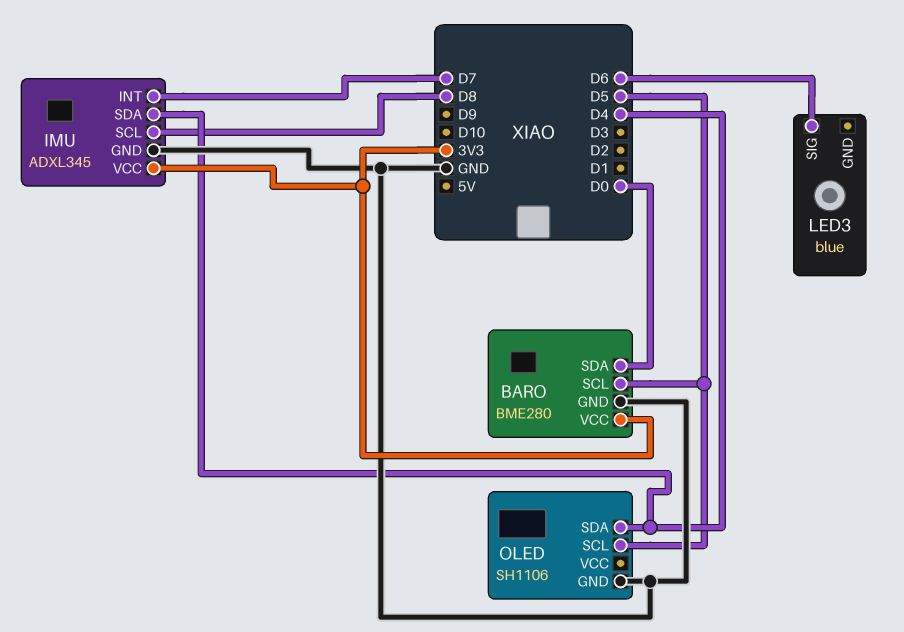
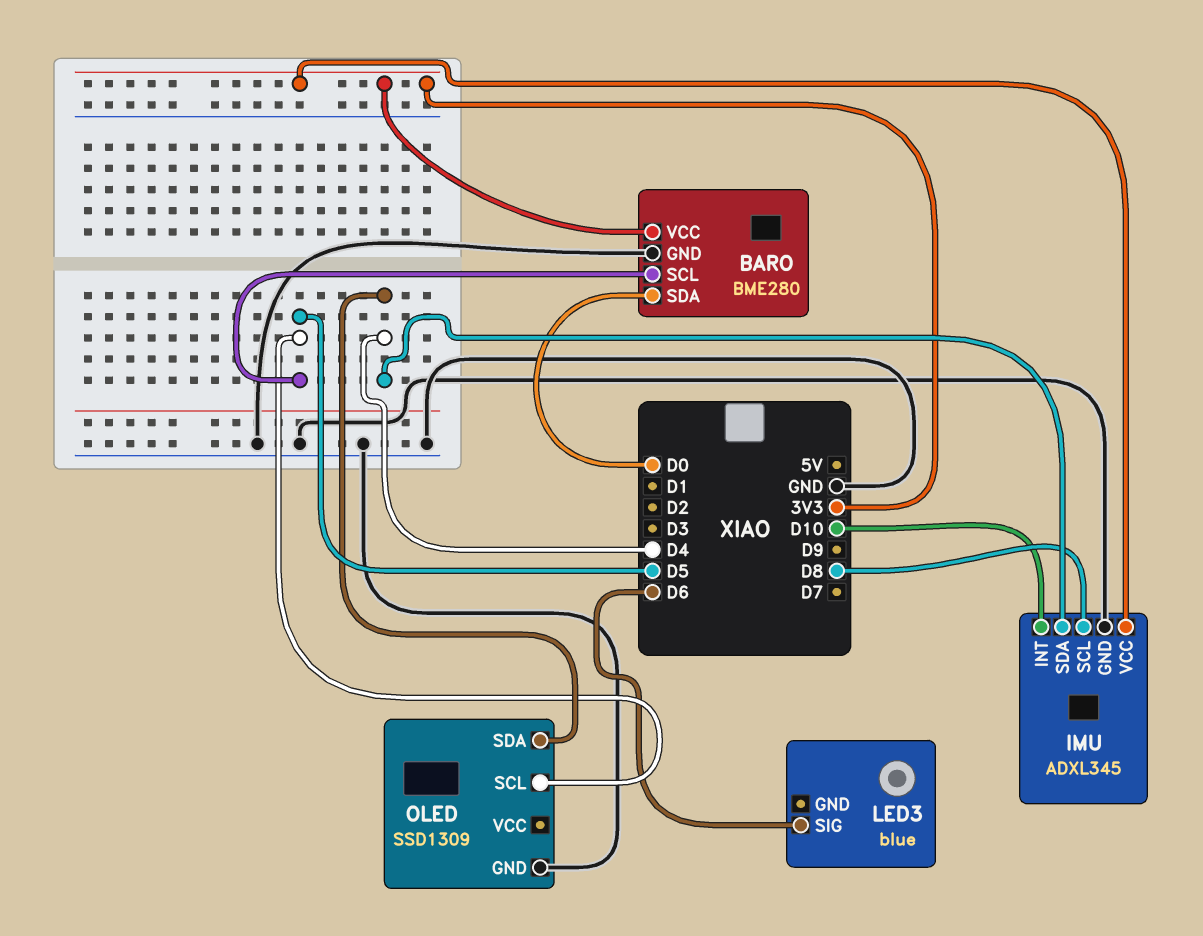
IMU pin INT: D7 -> D10
OLED: SH1106 -> SSD1309

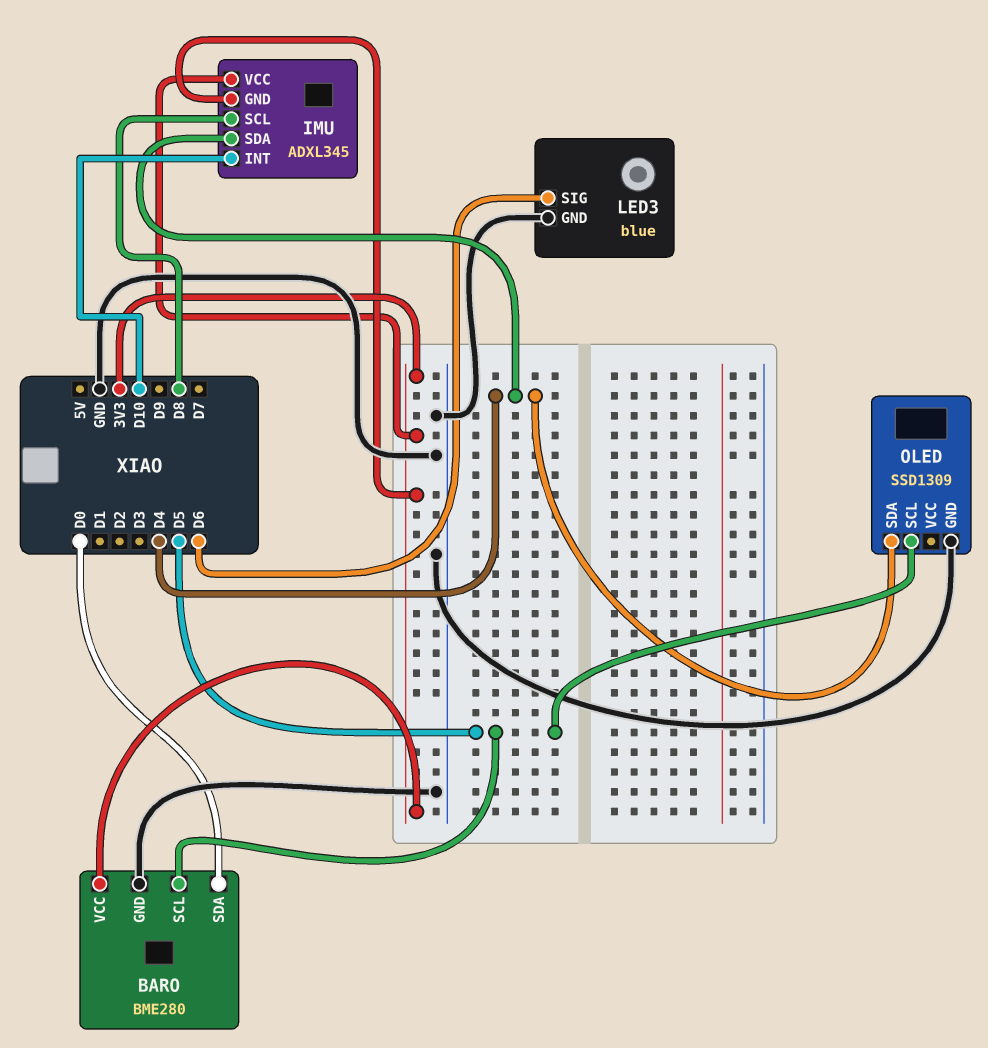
IMU pin GND: GND -> 3V3
LED3 pin GND: none -> GND

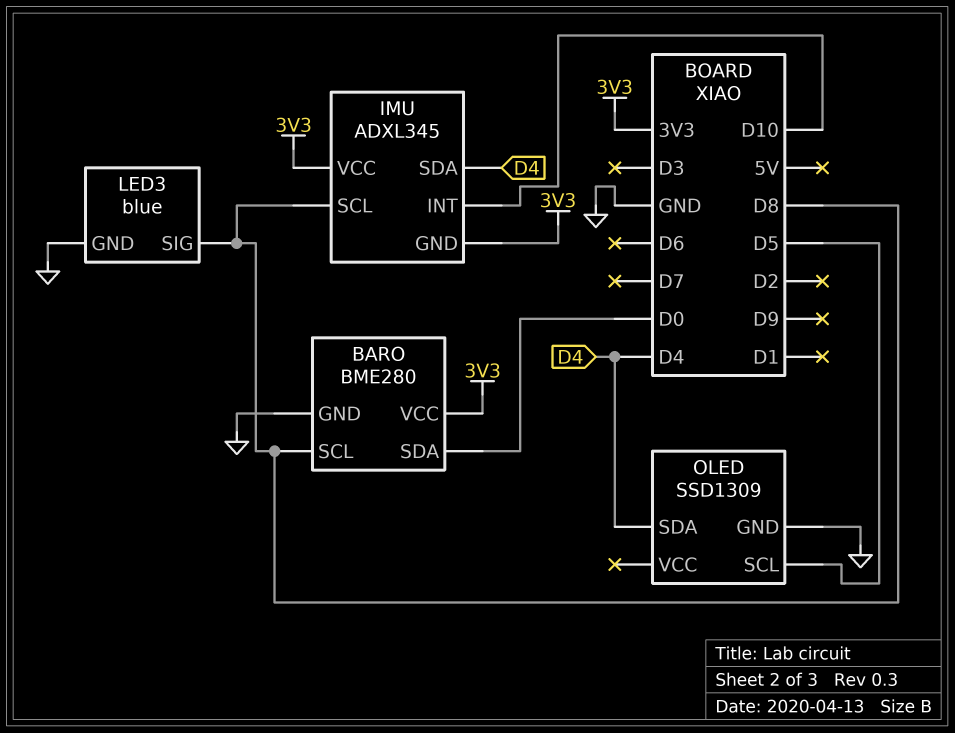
BARO pin SCL: D5 -> D8
LED3 pin SIG: D6 -> D8

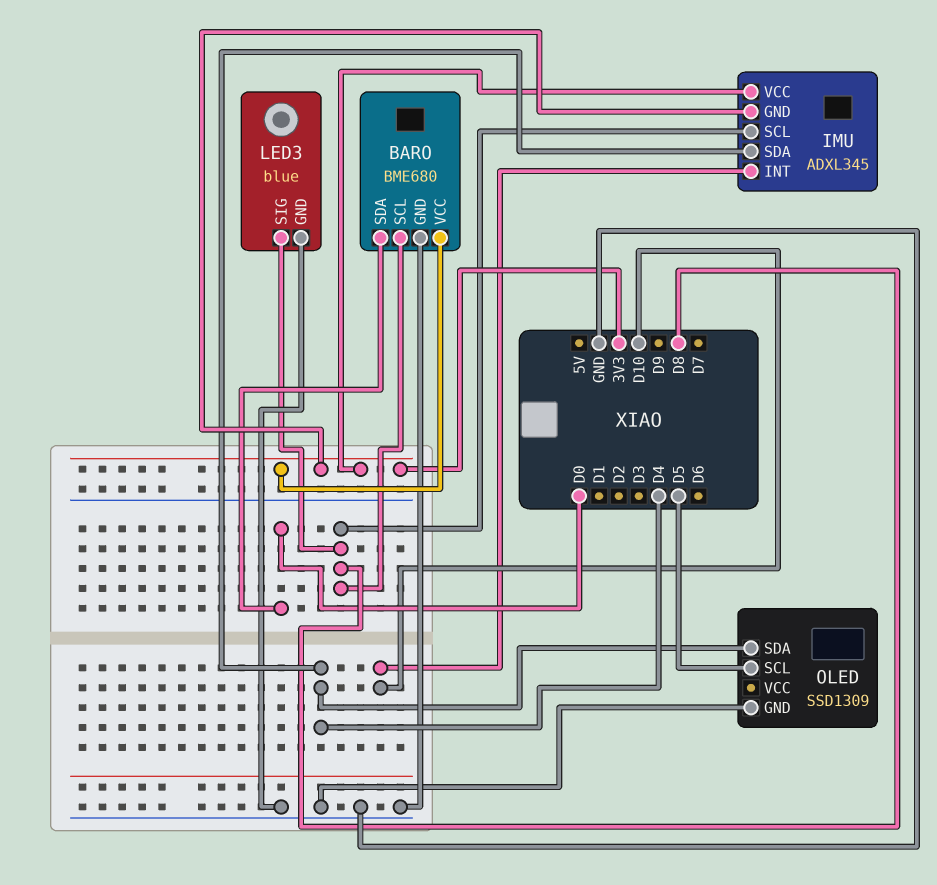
BARO: BME280 -> BME680

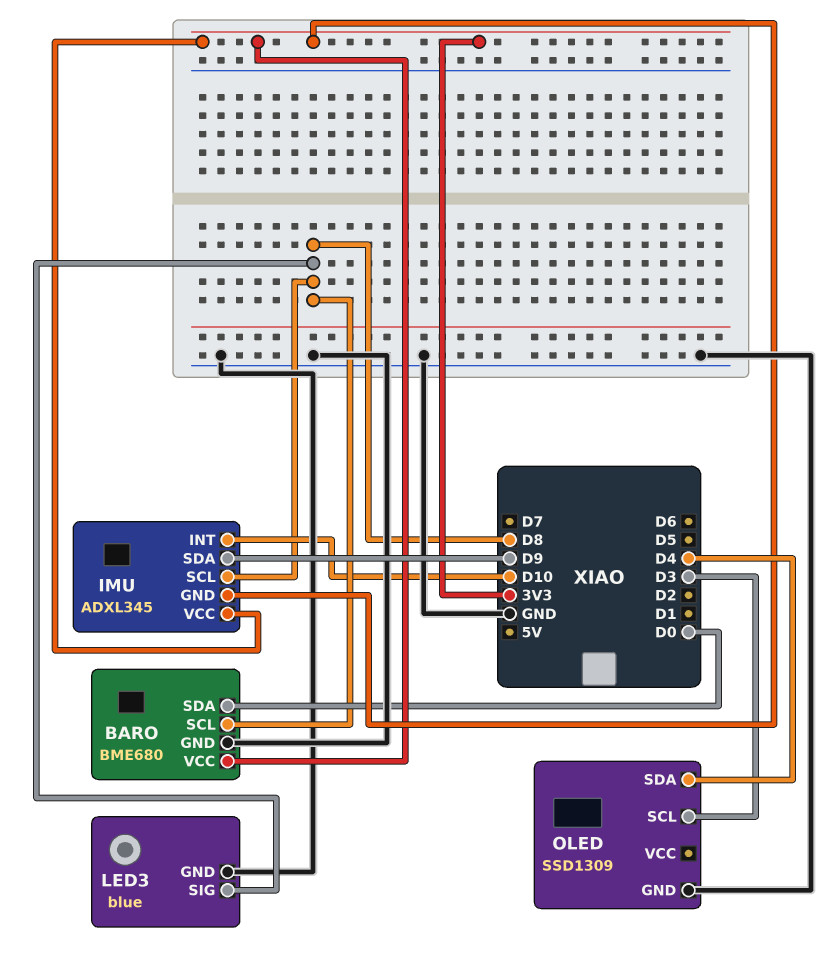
IMU pin SDA: D4 -> D9
OLED pin SCL: D5 -> D3

